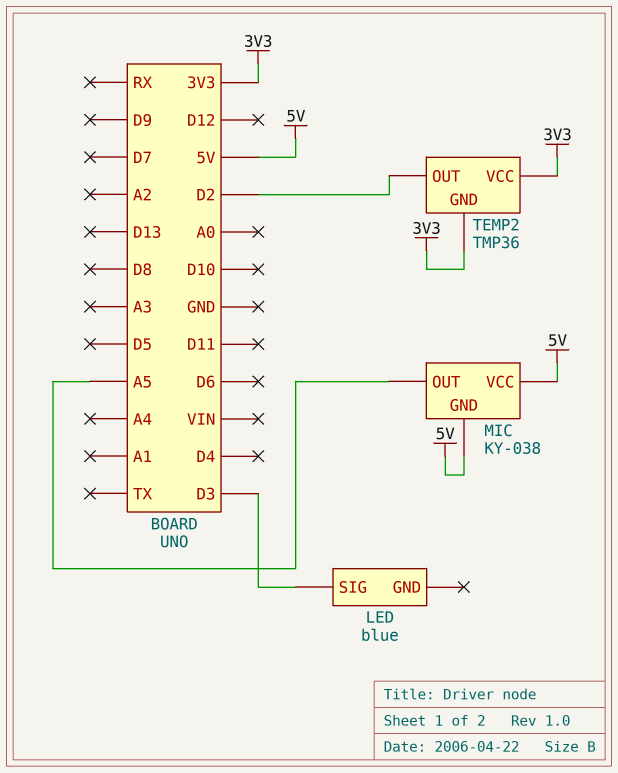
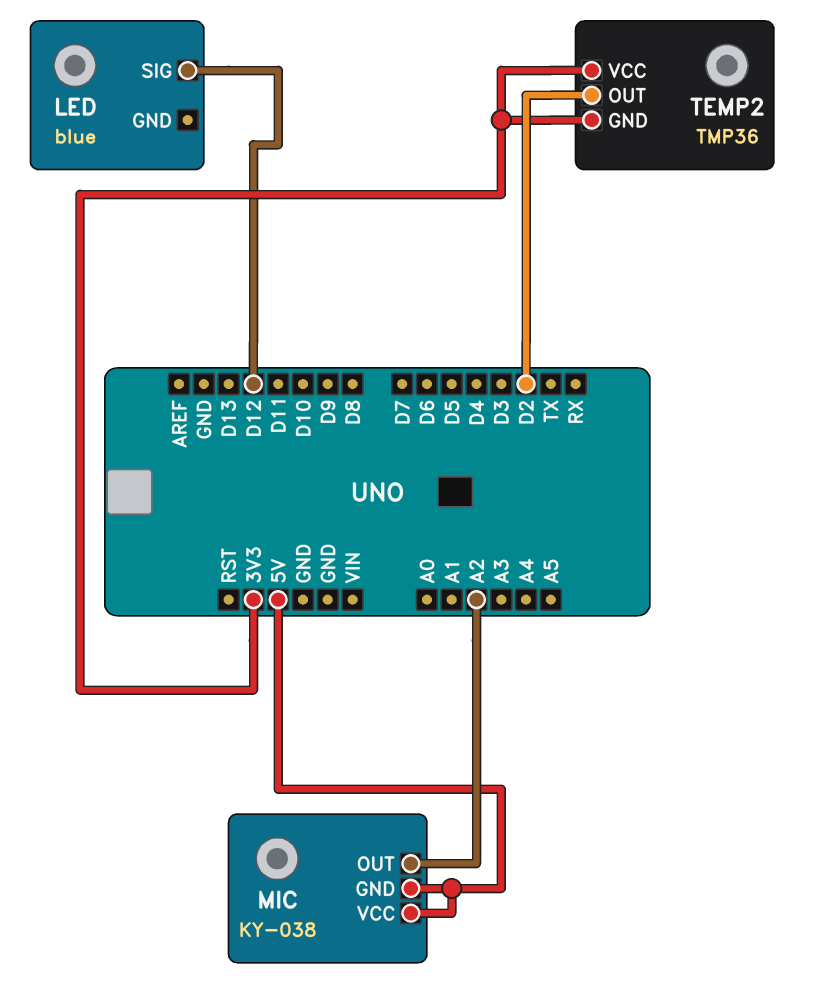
LED pin SIG: D3 -> D12
MIC pin OUT: A5 -> A2

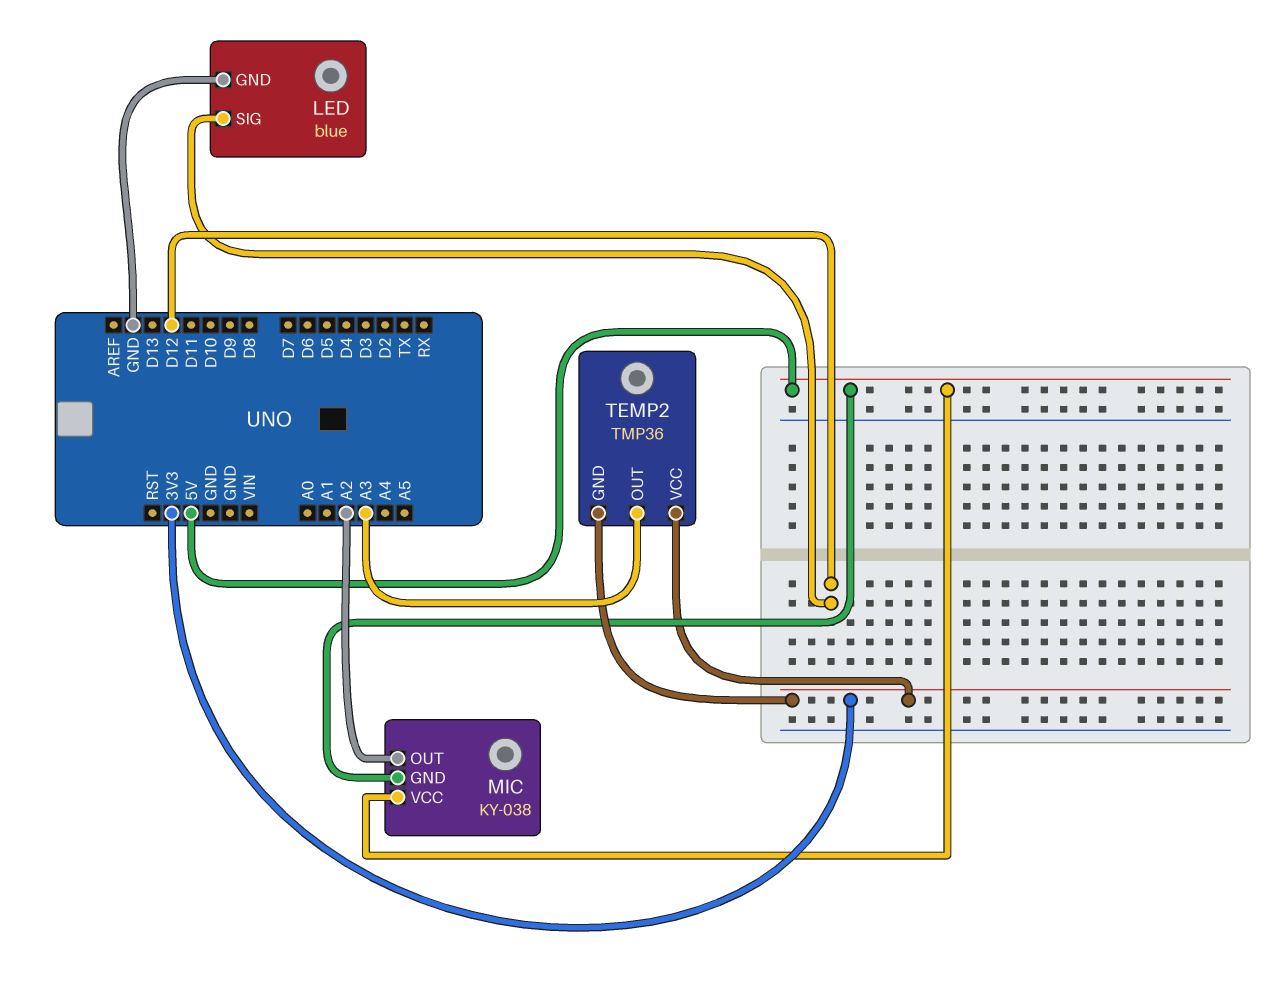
LED pin GND: none -> GND
TEMP2 pin OUT: D2 -> A3

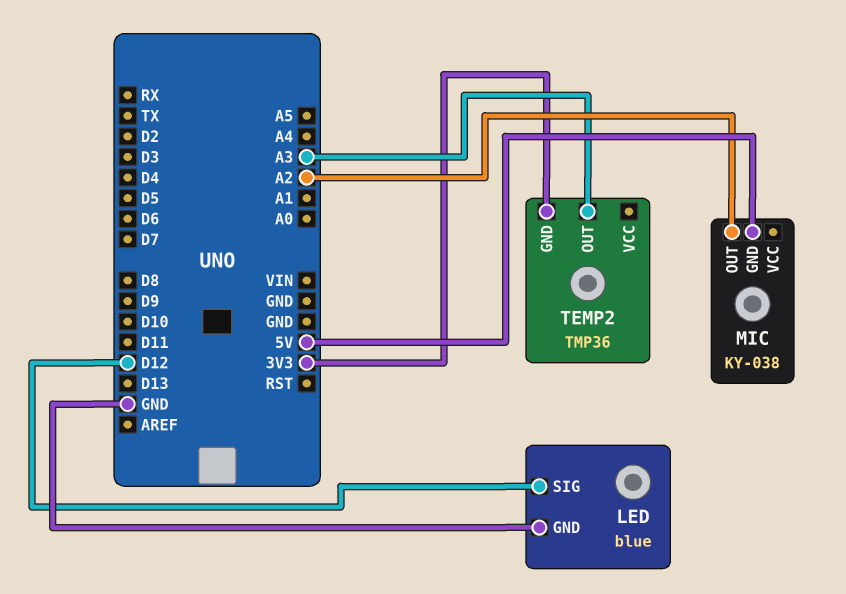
MIC pin VCC: 5V -> none
TEMP2 pin VCC: 3V3 -> none

